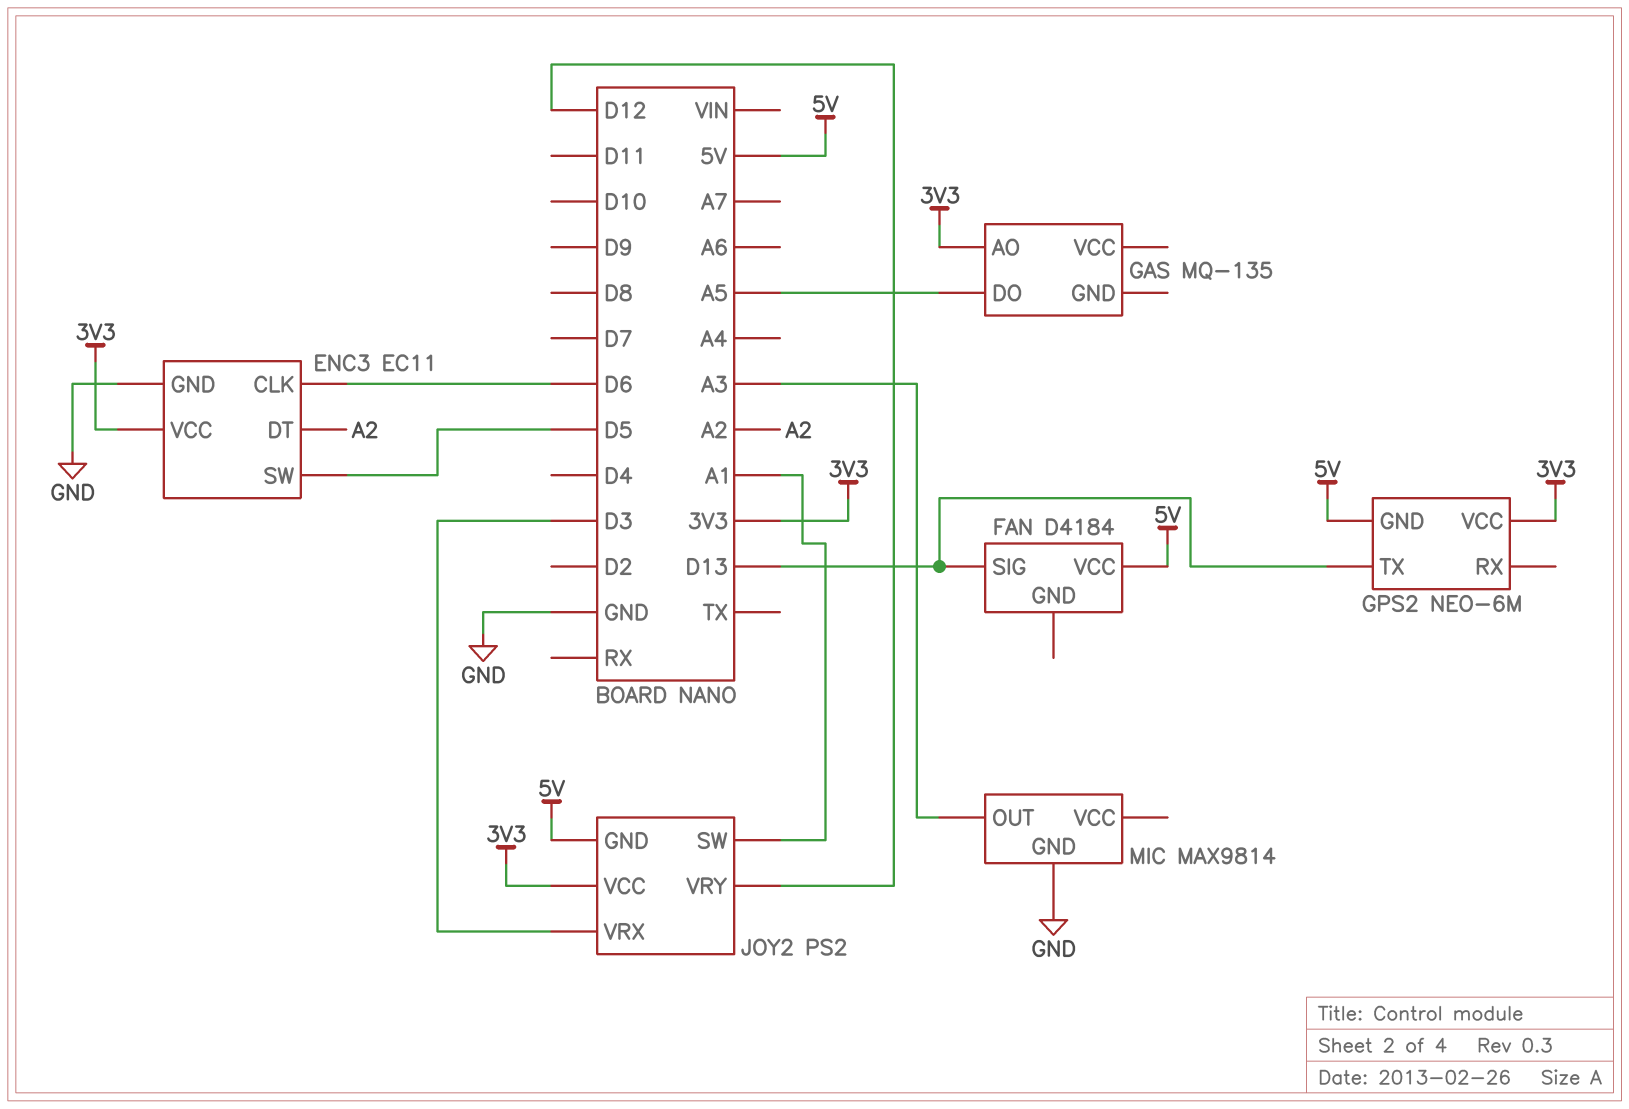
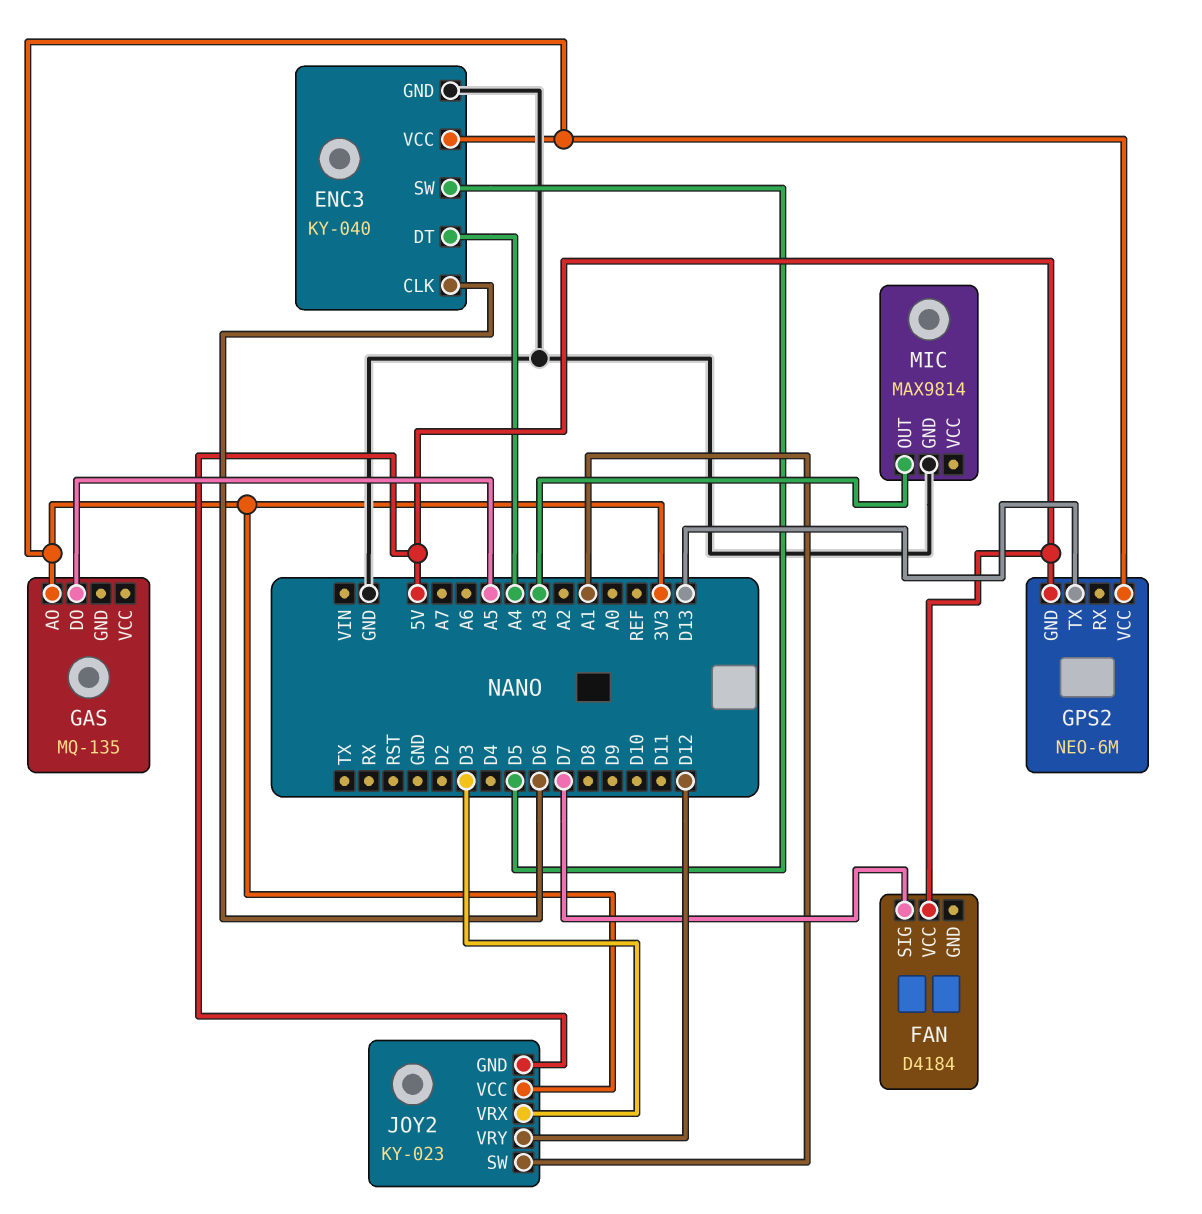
ENC3: EC11 -> KY-040
ENC3 pin DT: A2 -> A4
FAN pin SIG: D13 -> D7
JOY2: PS2 -> KY-023

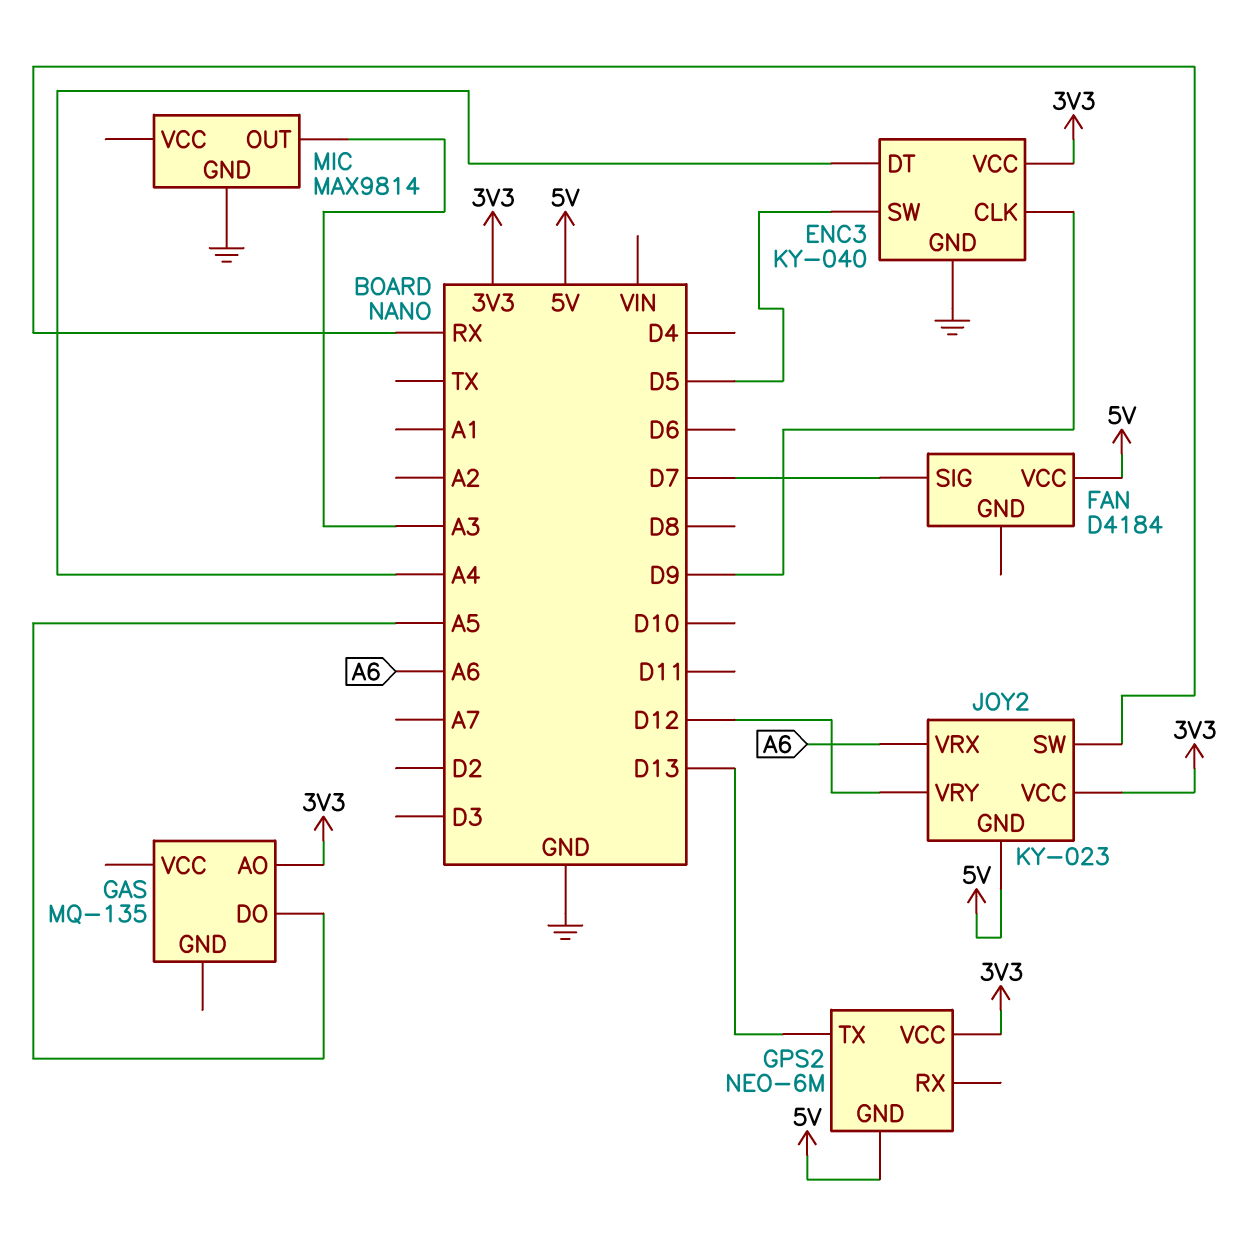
ENC3 pin CLK: D6 -> D9
JOY2 pin SW: A1 -> RX
JOY2 pin VRX: D3 -> A6

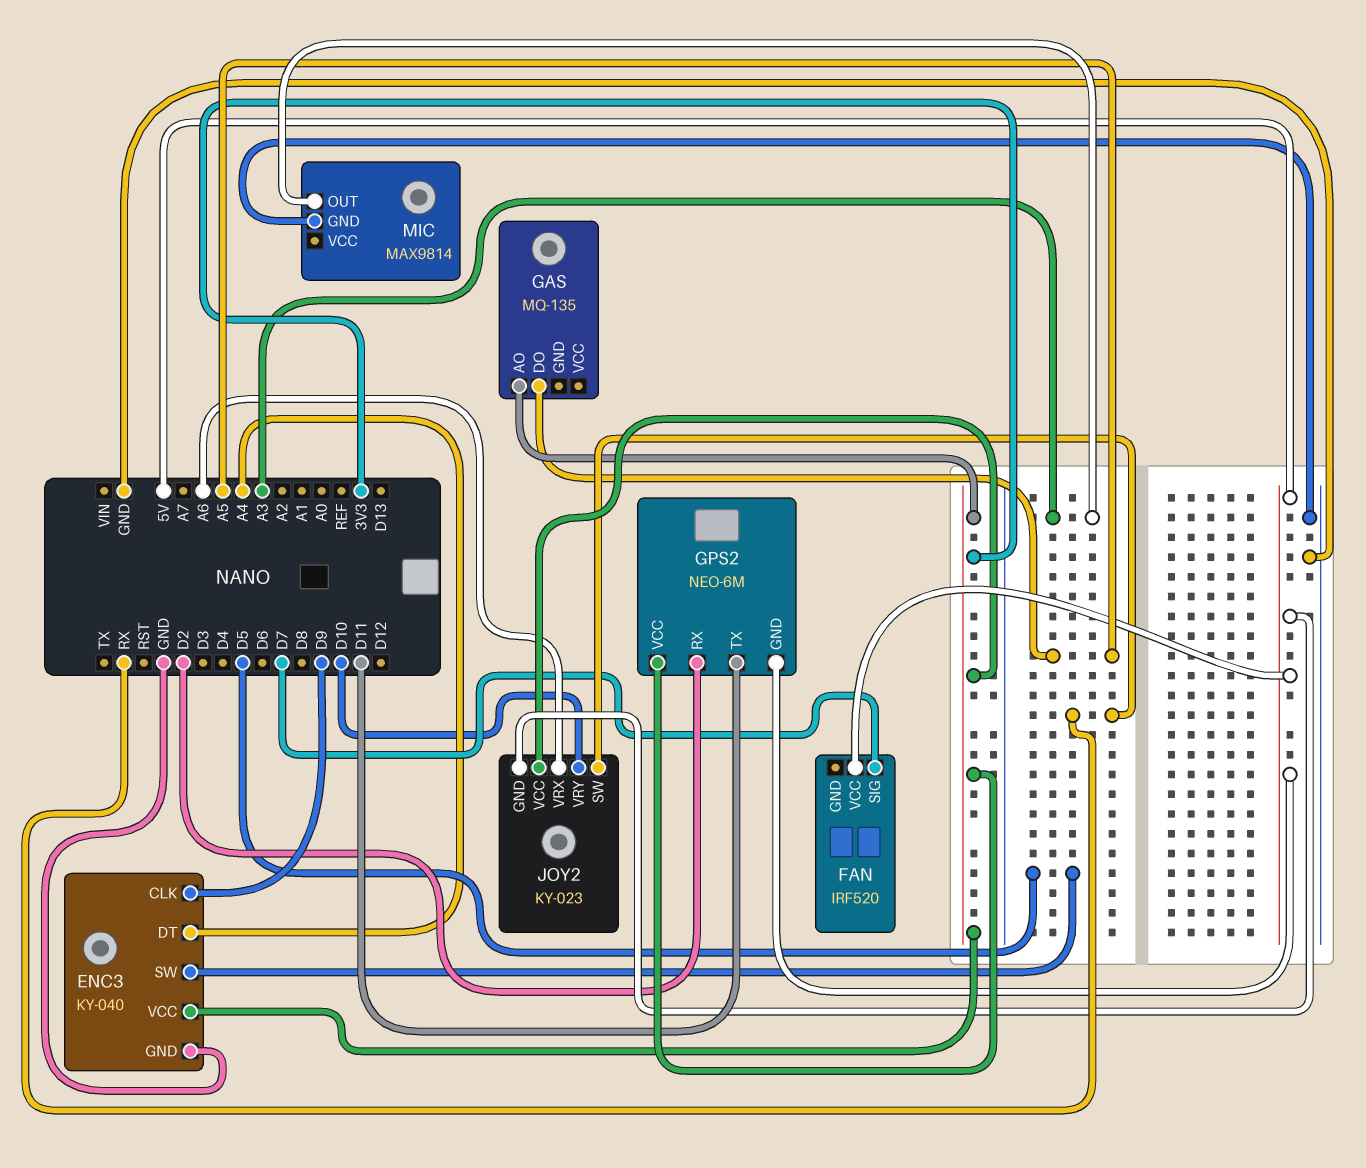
FAN: D4184 -> IRF520
GPS2 pin RX: none -> D2
GPS2 pin TX: D13 -> D11
JOY2 pin VRY: D12 -> D10

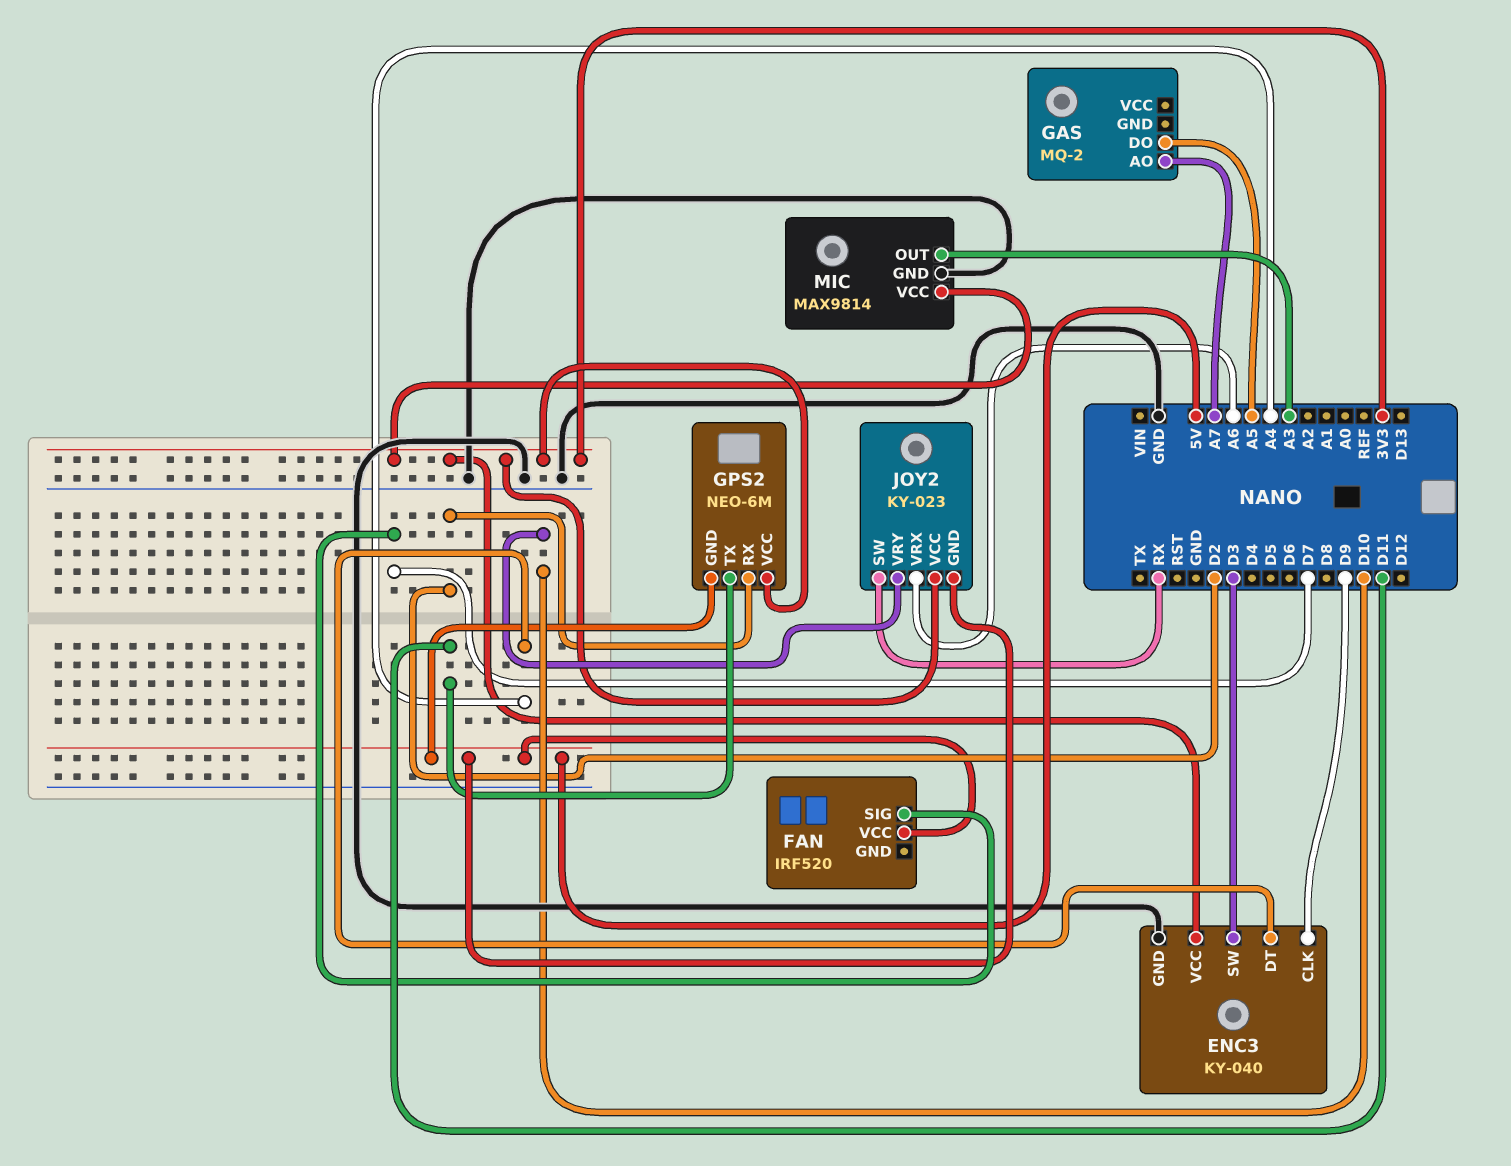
ENC3 pin SW: D5 -> D3
GAS: MQ-135 -> MQ-2
GAS pin AO: 3V3 -> A7
MIC pin VCC: none -> 3V3

